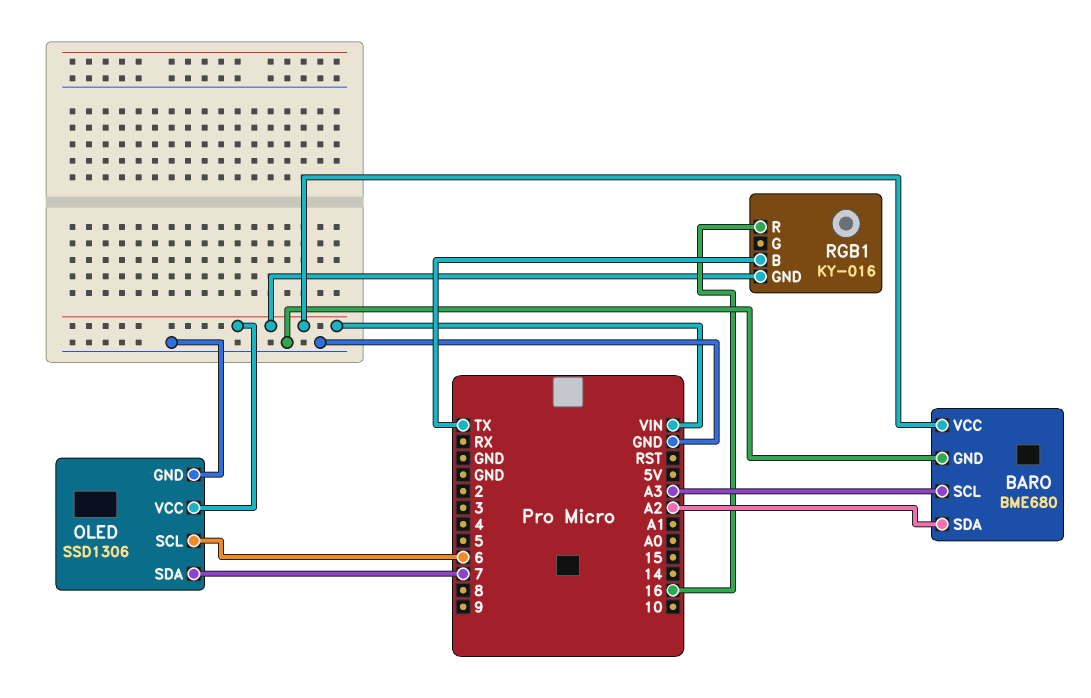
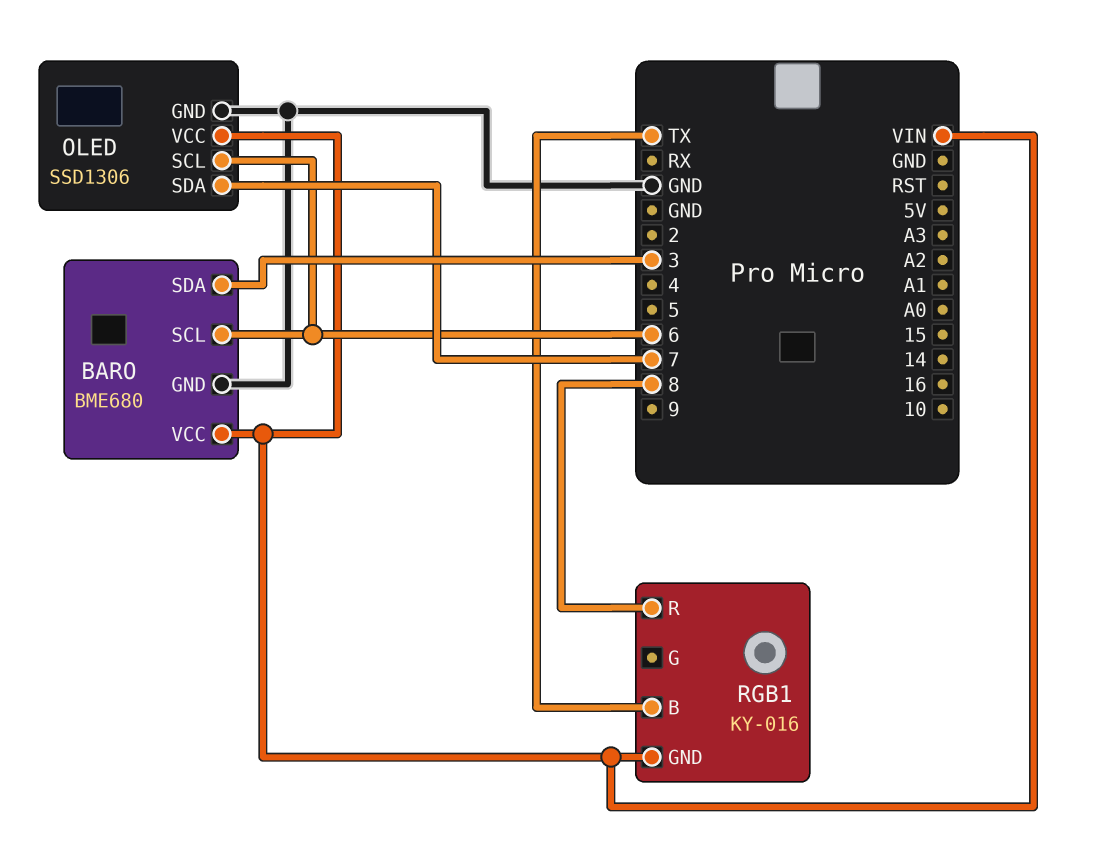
BARO pin SCL: A3 -> 6
BARO pin SDA: A2 -> 3
RGB1 pin R: 16 -> 8

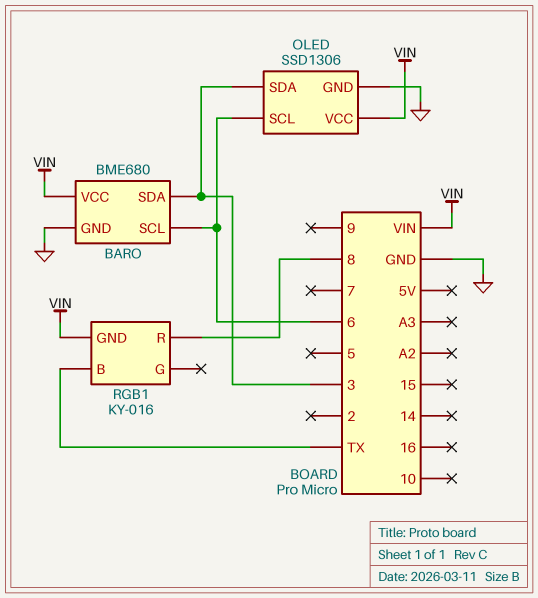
OLED pin SDA: 7 -> 3

